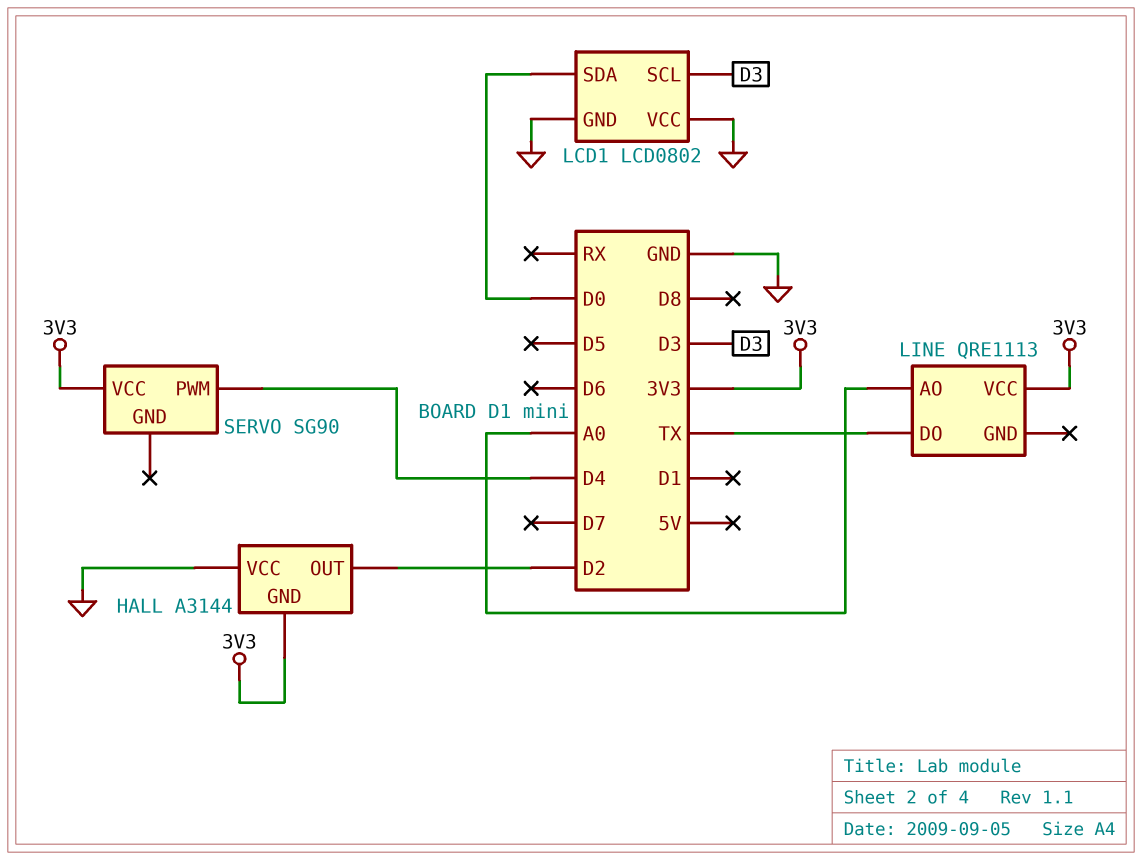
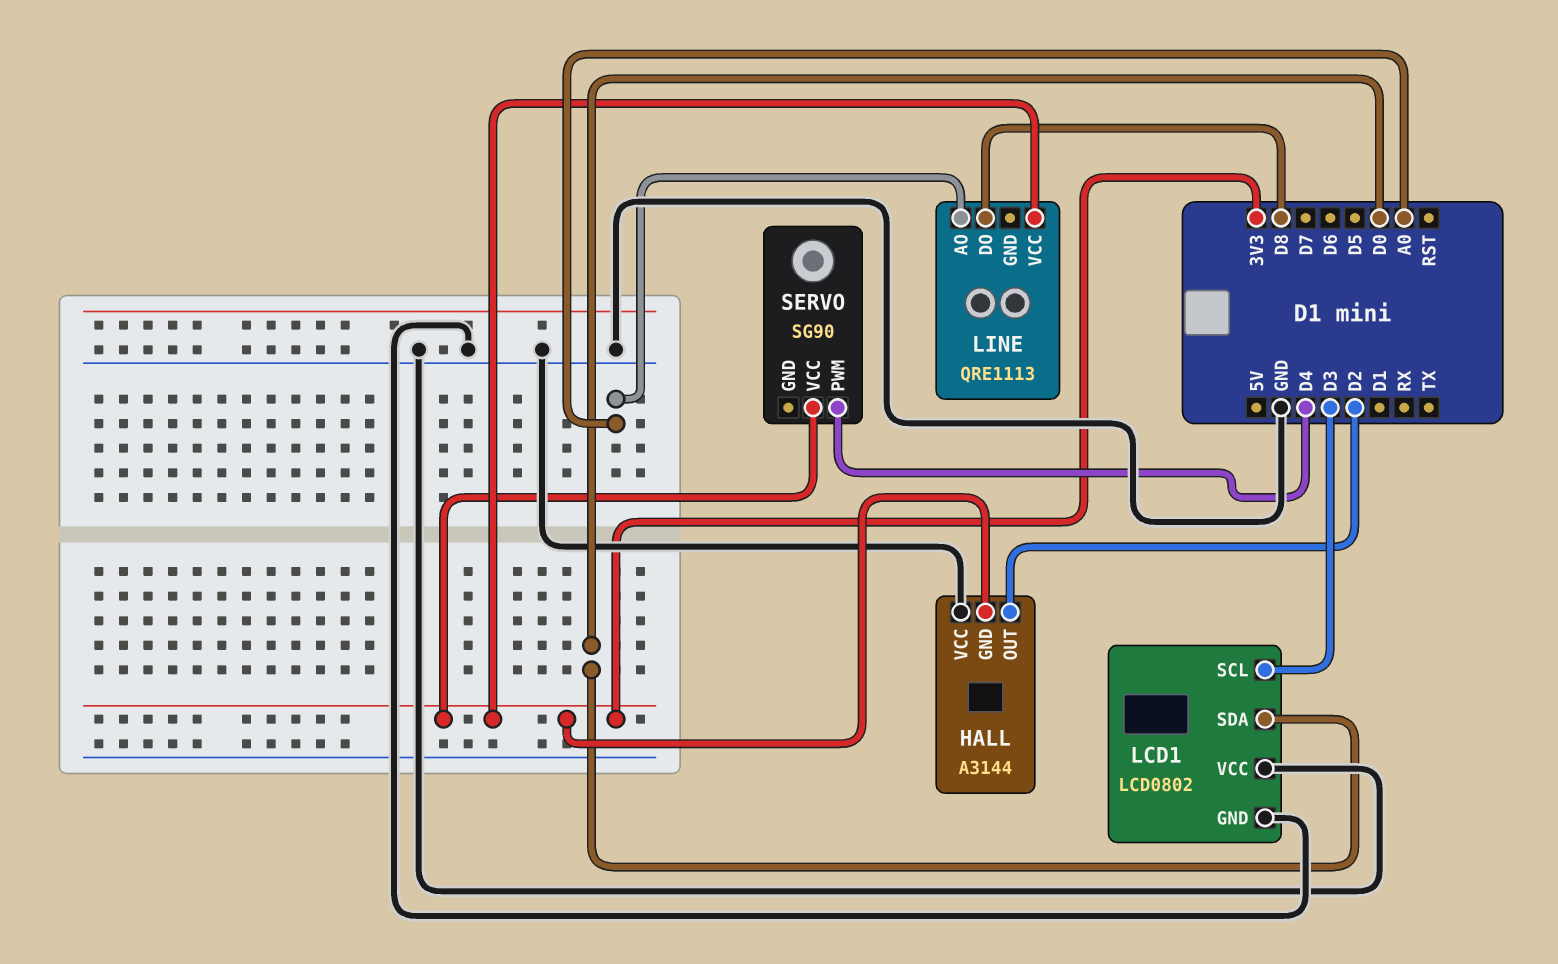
LINE pin DO: TX -> D8

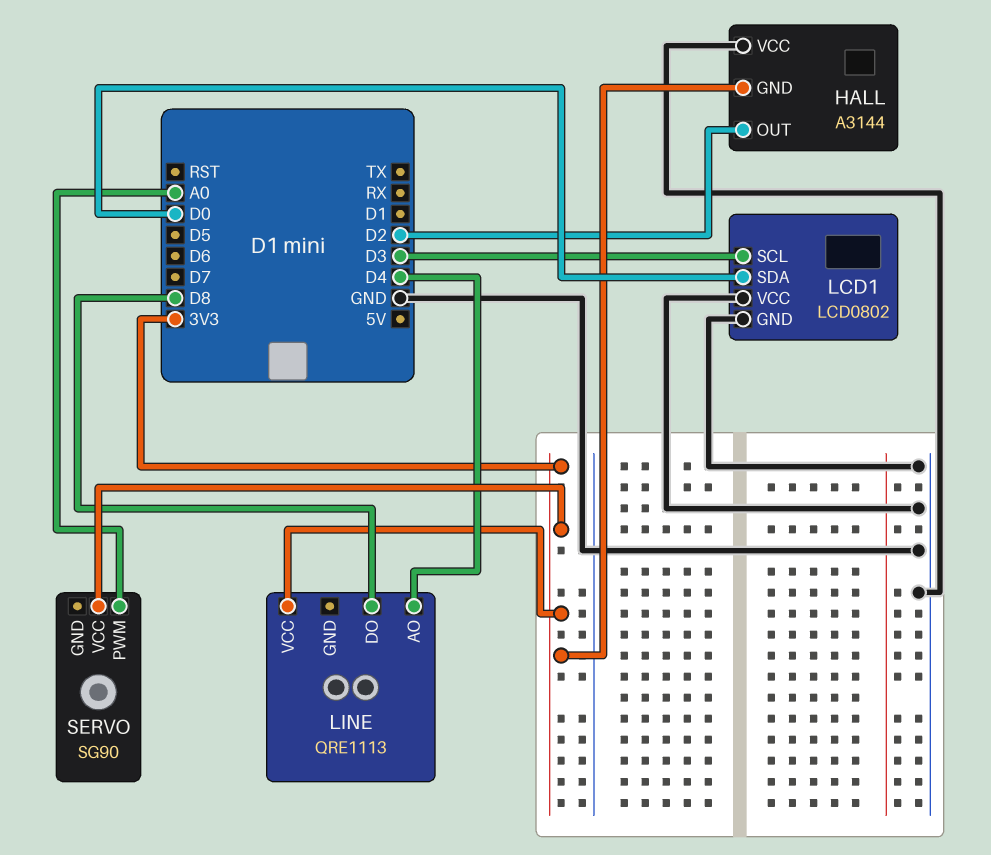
LINE pin AO: A0 -> D4
SERVO pin PWM: D4 -> A0

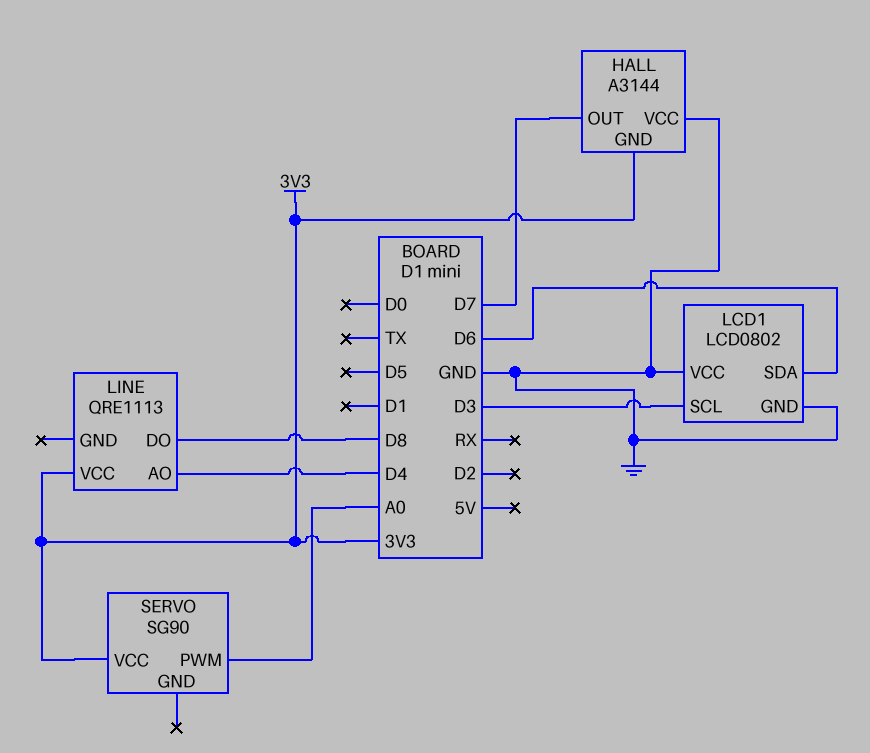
HALL pin OUT: D2 -> D7
LCD1 pin SDA: D0 -> D6

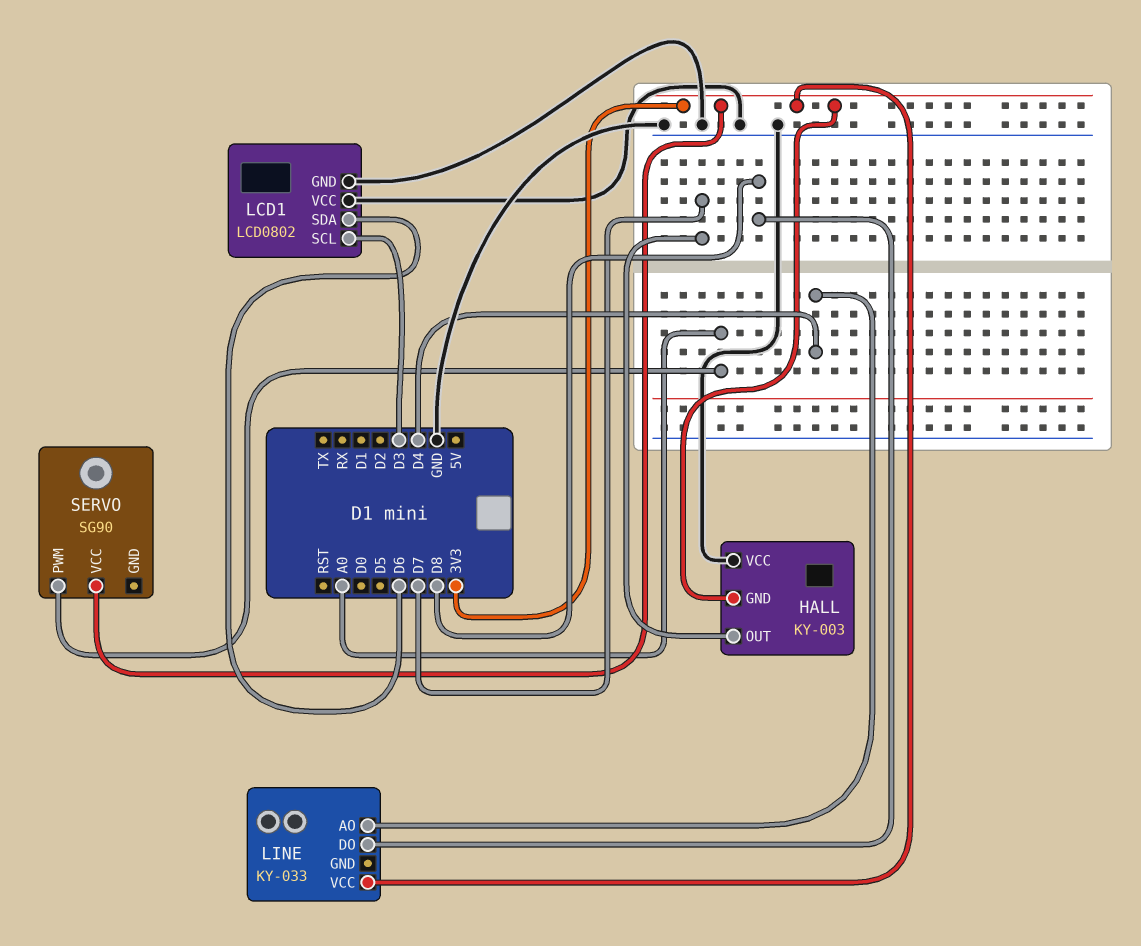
HALL: A3144 -> KY-003
LINE: QRE1113 -> KY-033

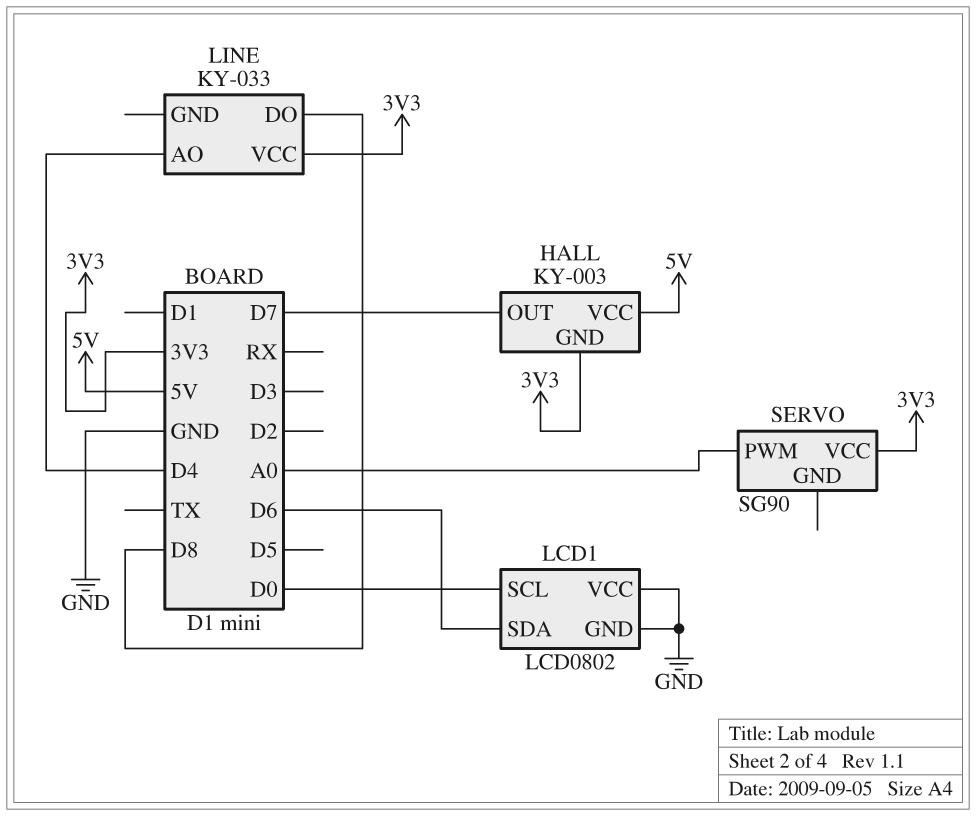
HALL pin VCC: GND -> 5V
LCD1 pin SCL: D3 -> D0

